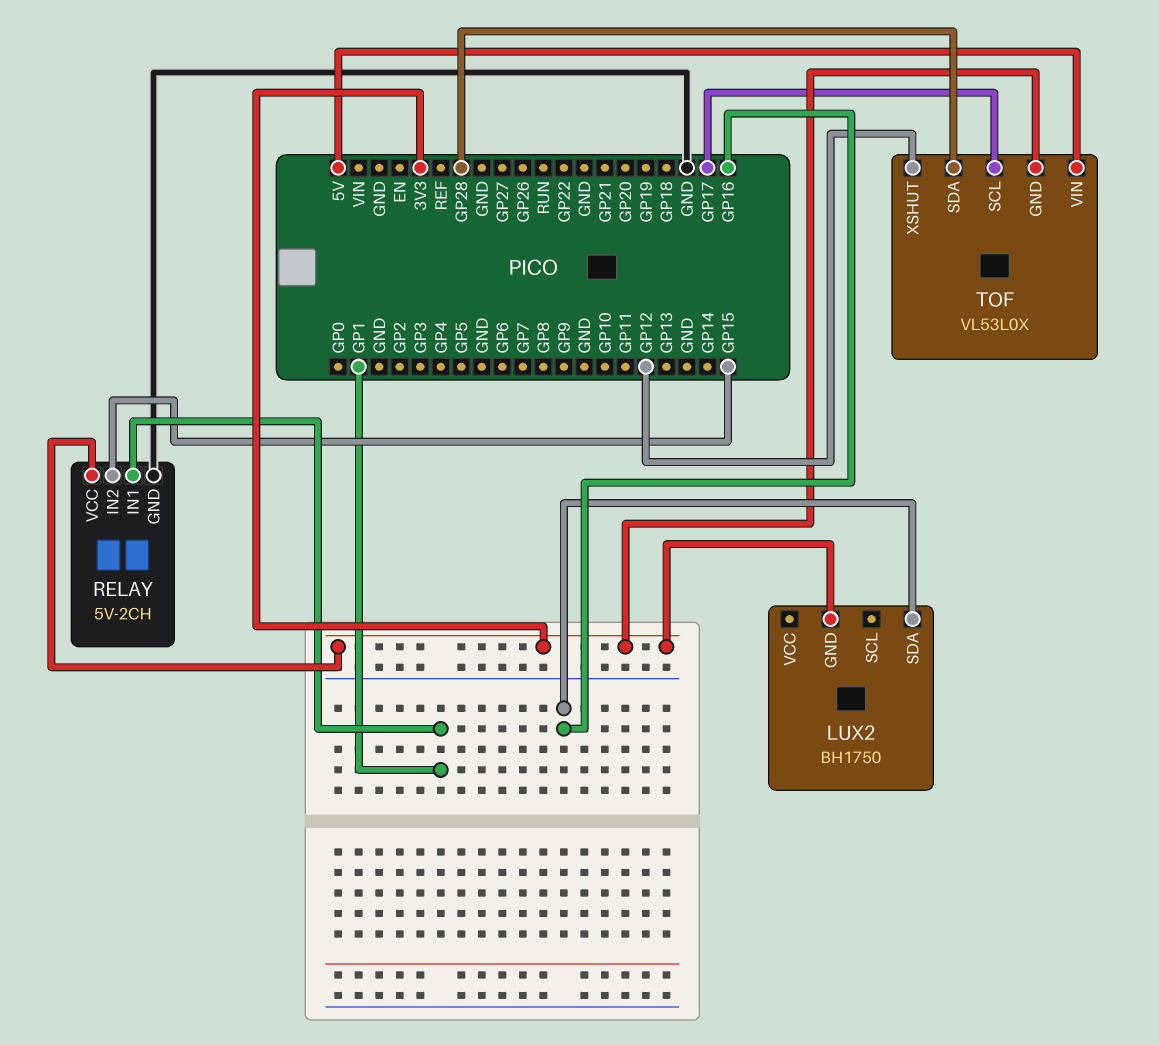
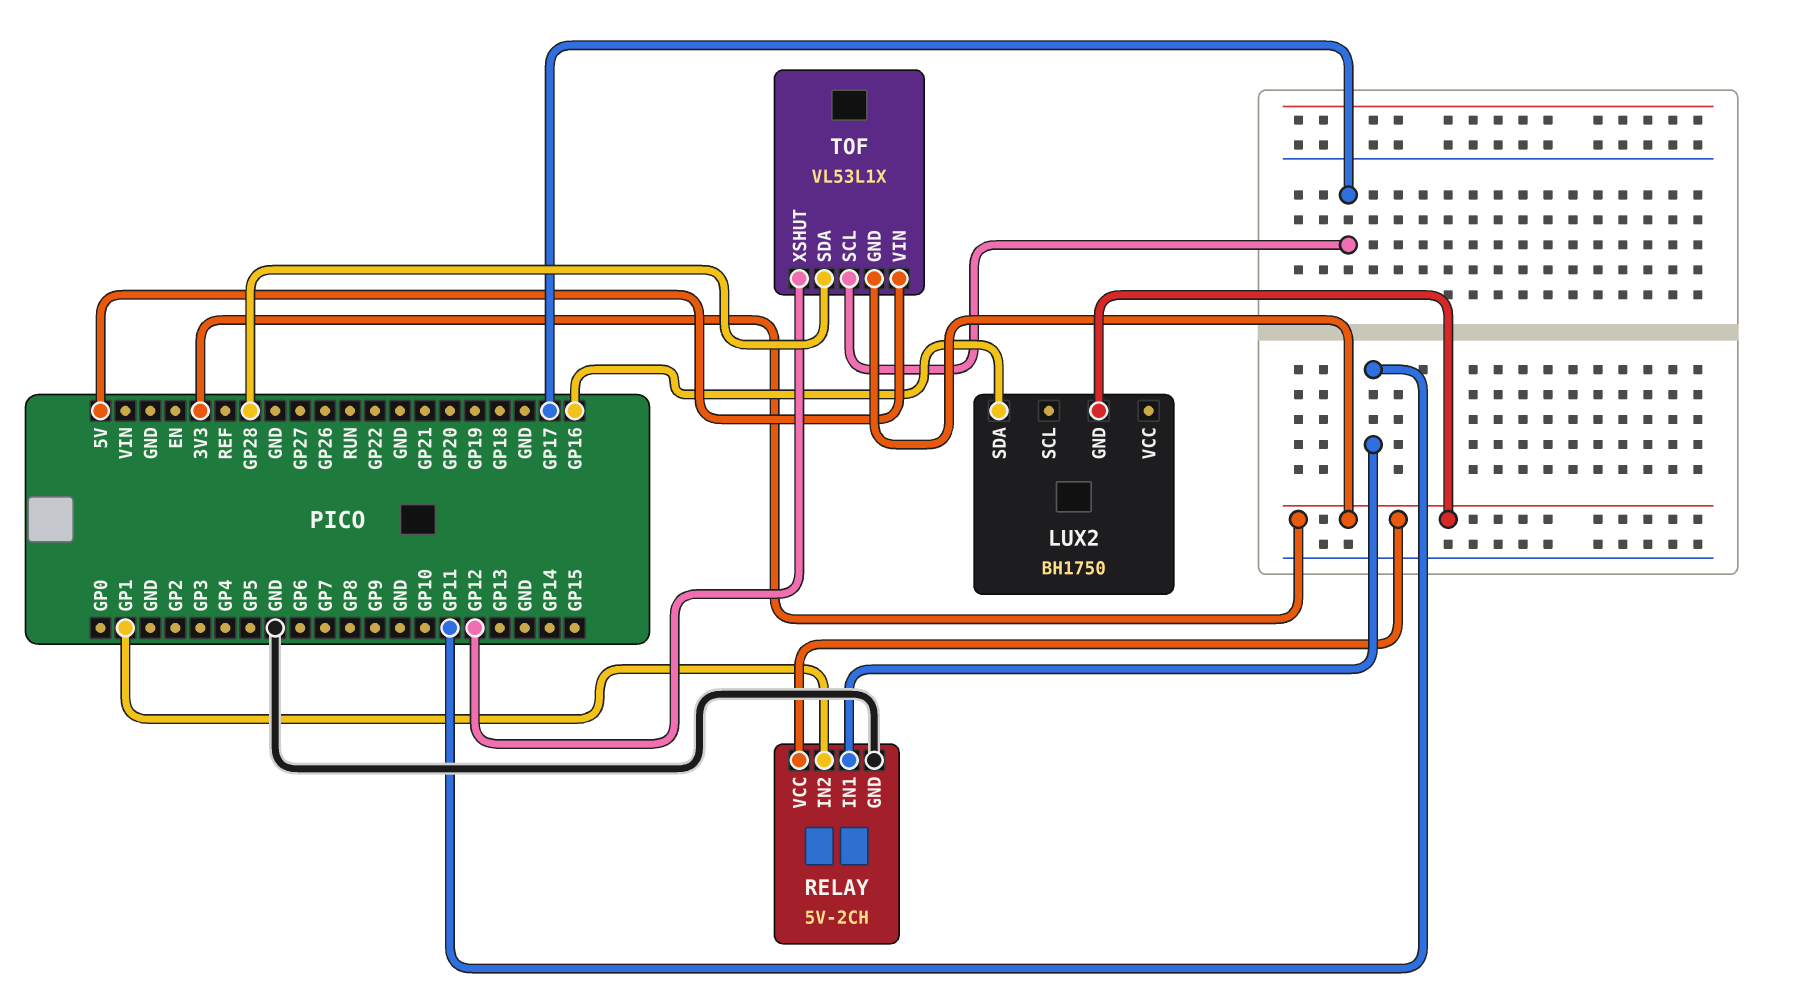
RELAY pin IN1: GP1 -> GP11
RELAY pin IN2: GP15 -> GP1
TOF: VL53L0X -> VL53L1X

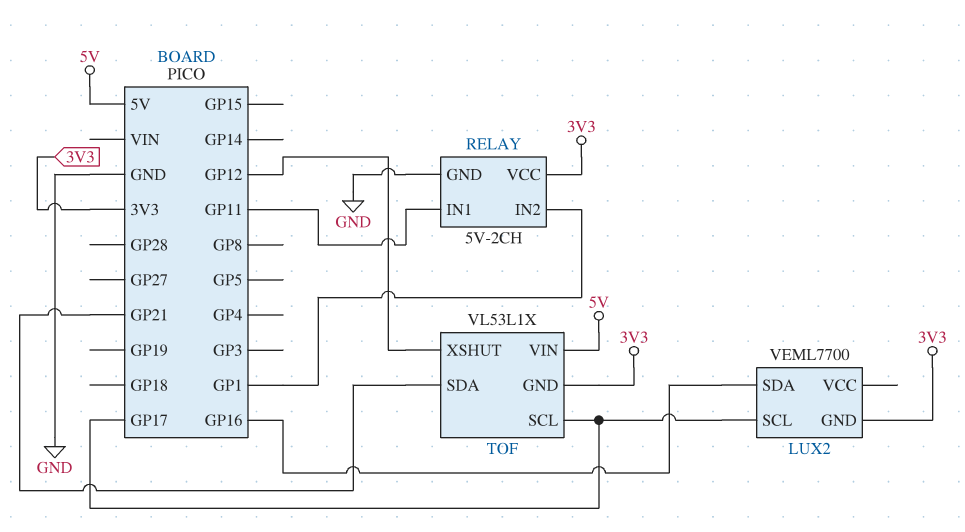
LUX2: BH1750 -> VEML7700
LUX2 pin SCL: none -> GP17
TOF pin SDA: GP28 -> GP21

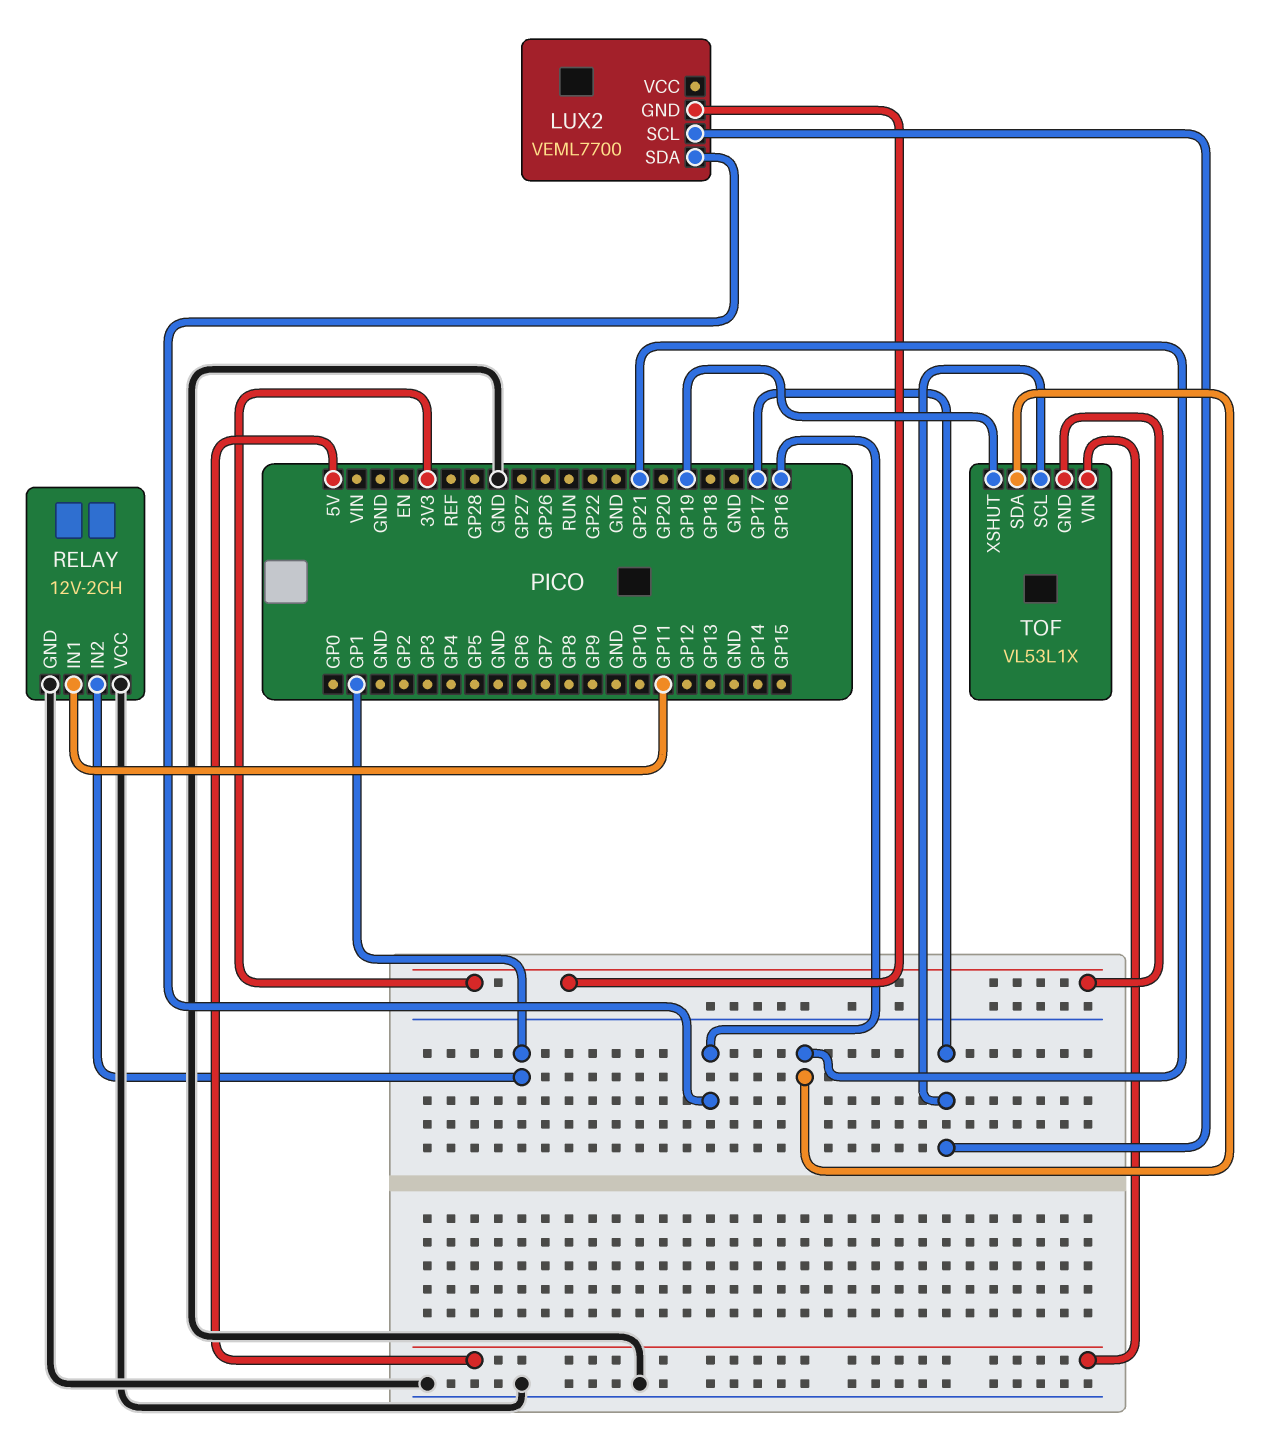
RELAY: 5V-2CH -> 12V-2CH
RELAY pin VCC: 3V3 -> GND
TOF pin XSHUT: GP12 -> GP19

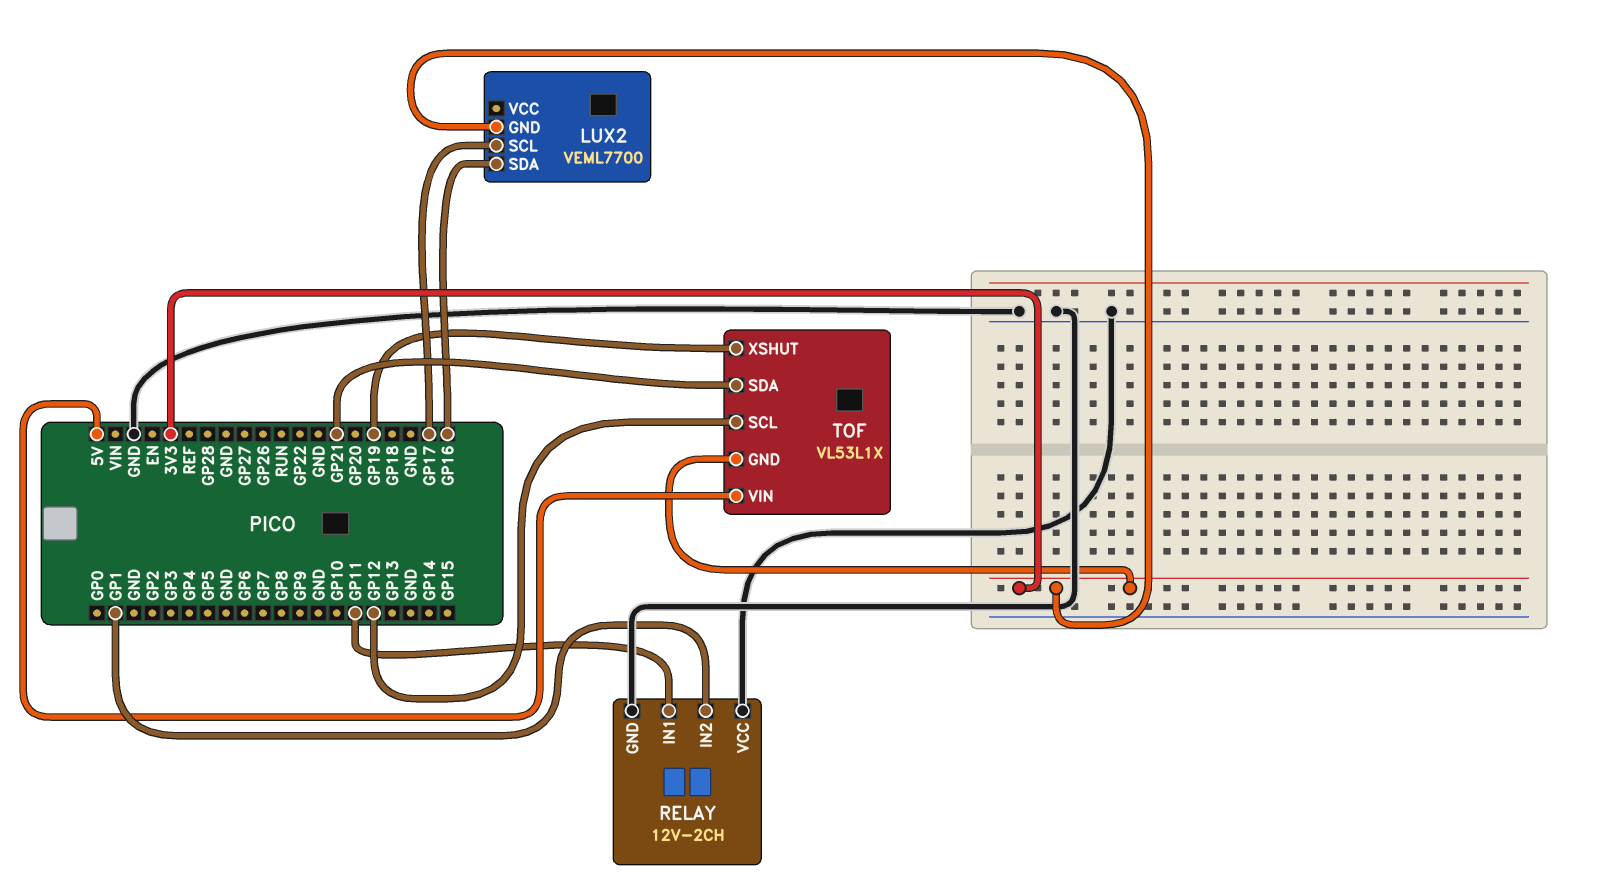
TOF pin SCL: GP17 -> GP12

